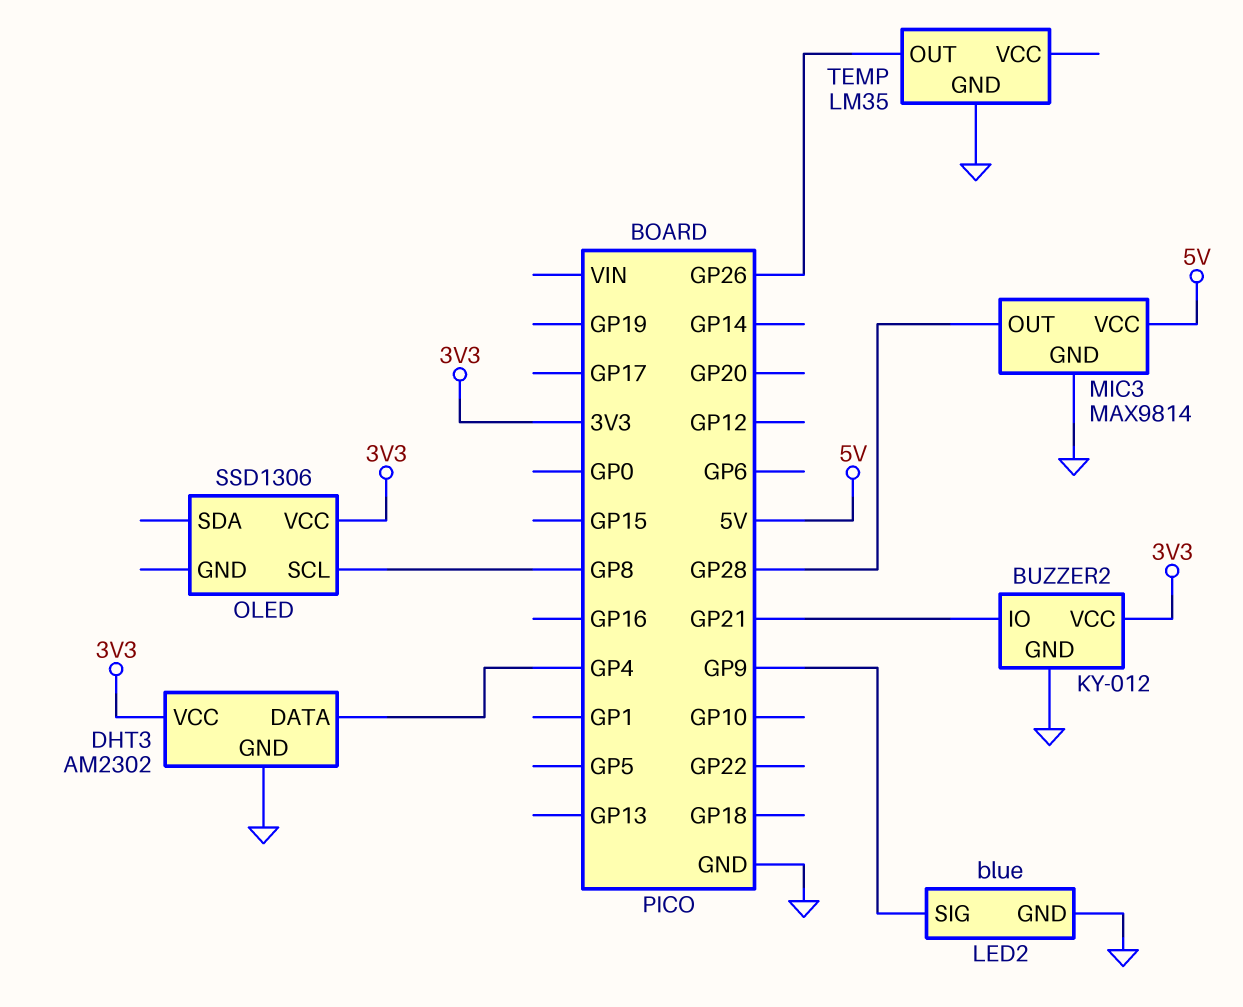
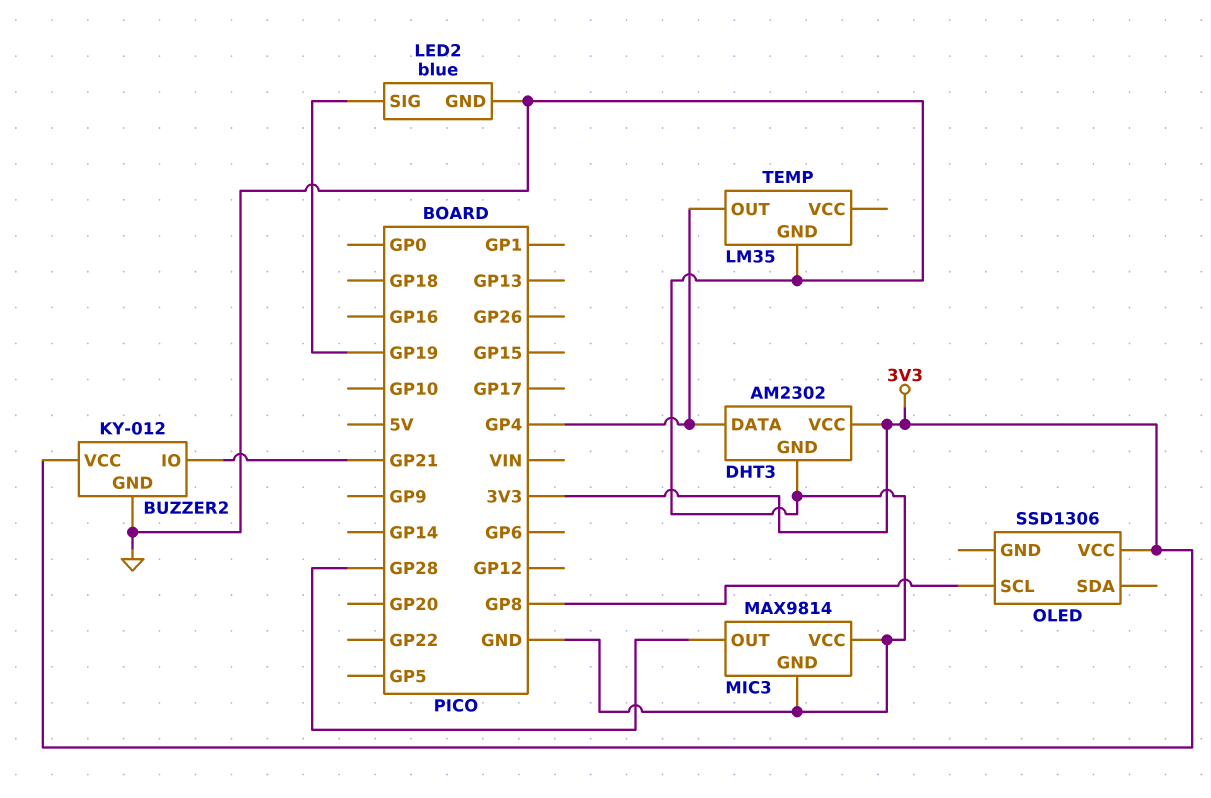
LED2 pin SIG: GP9 -> GP19
MIC3 pin VCC: 5V -> GND
TEMP pin OUT: GP26 -> GP4

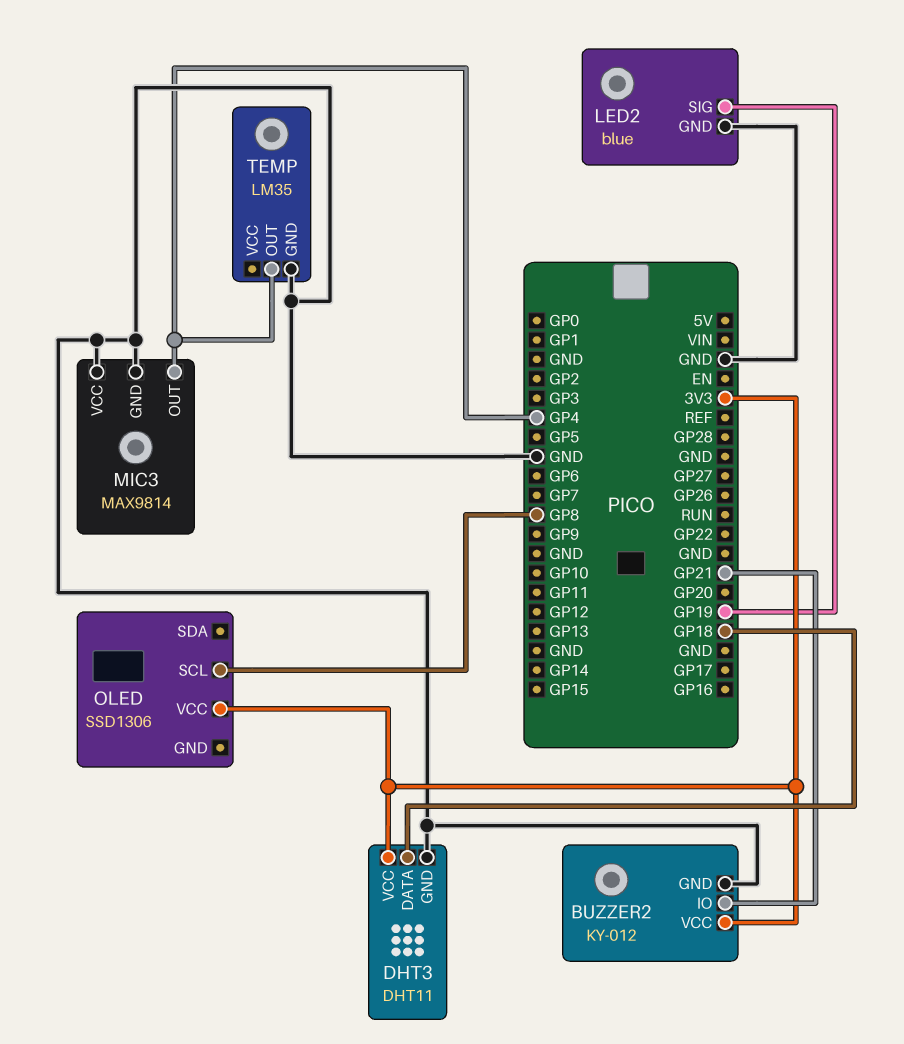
DHT3: AM2302 -> DHT11
DHT3 pin DATA: GP4 -> GP18
MIC3 pin OUT: GP28 -> GP4

